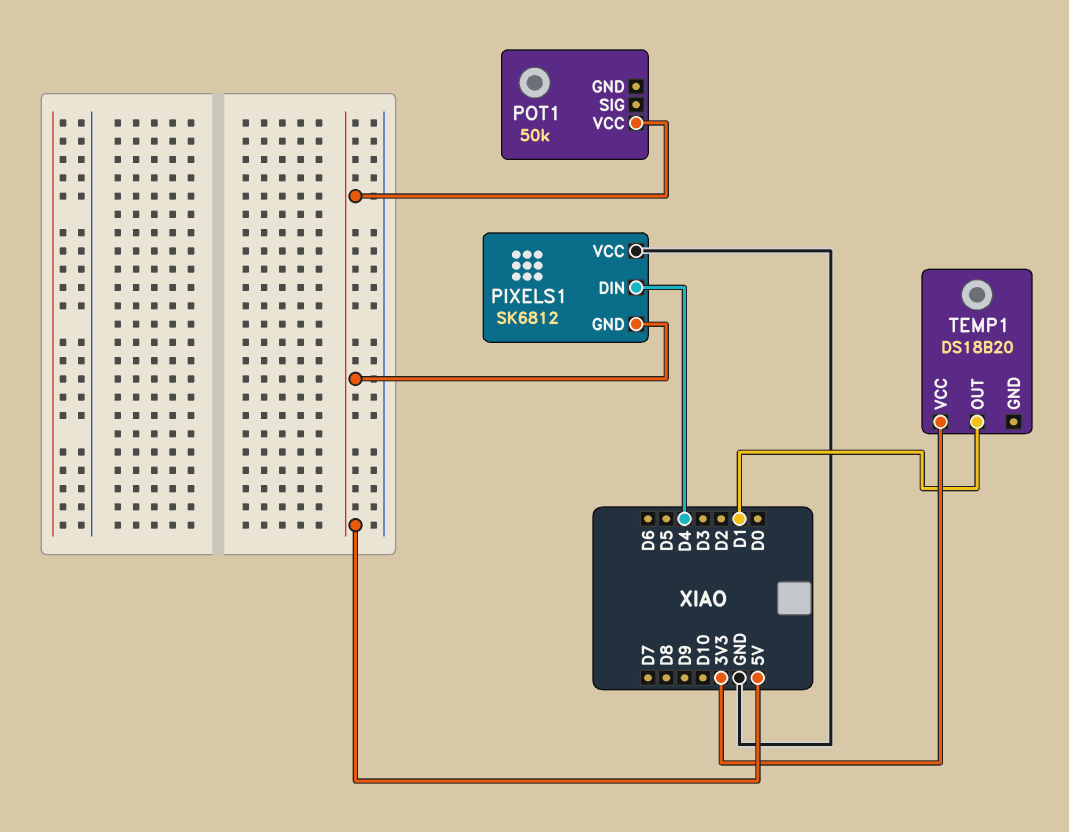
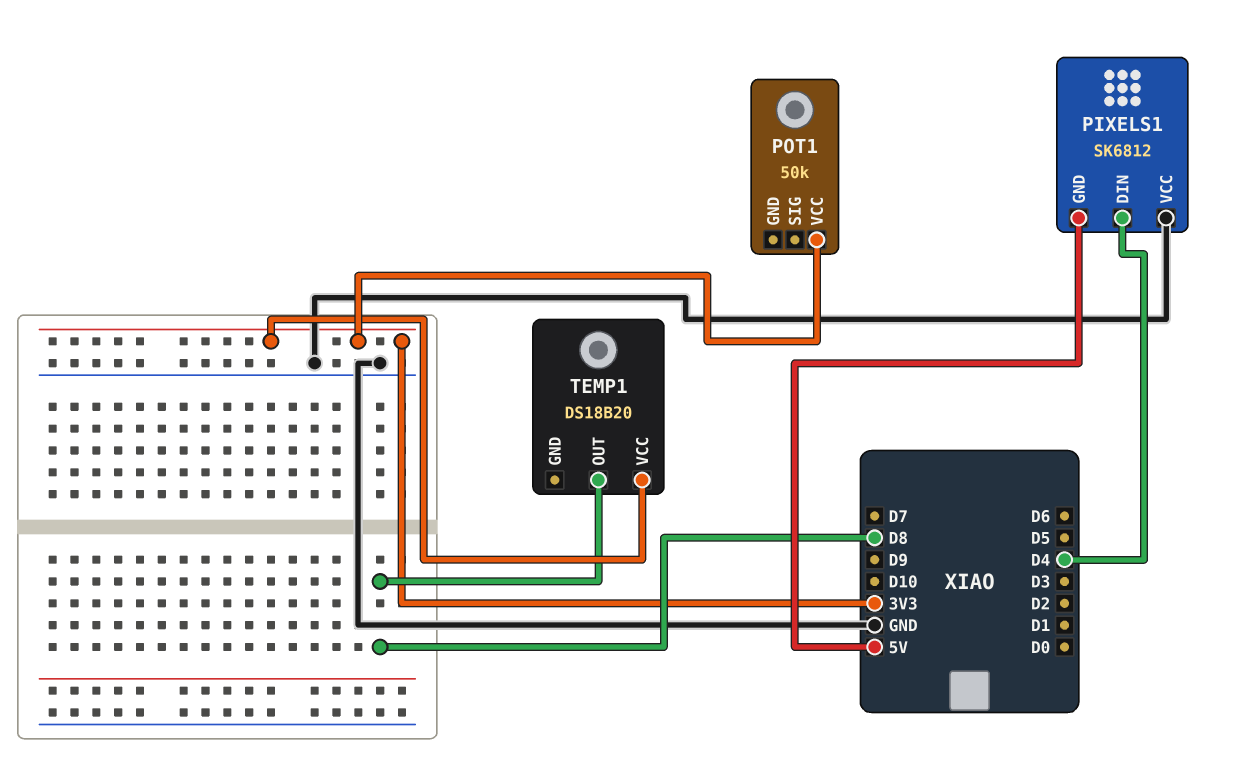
POT1 pin VCC: 5V -> 3V3
TEMP1 pin OUT: D1 -> D8

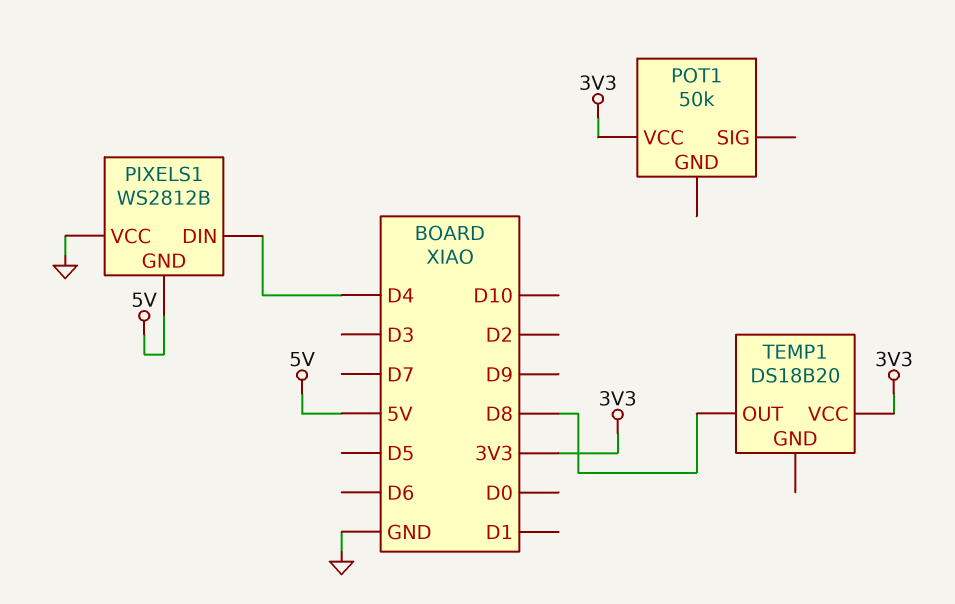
PIXELS1: SK6812 -> WS2812B

